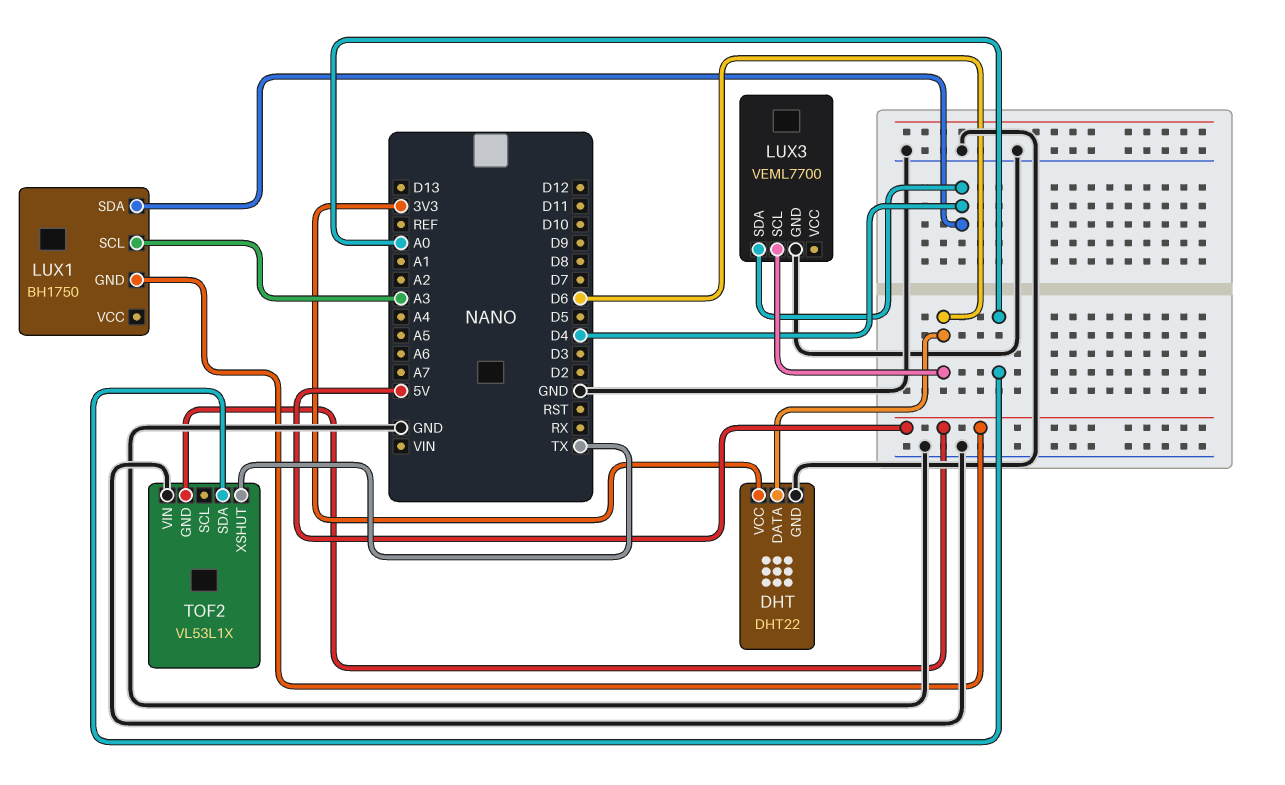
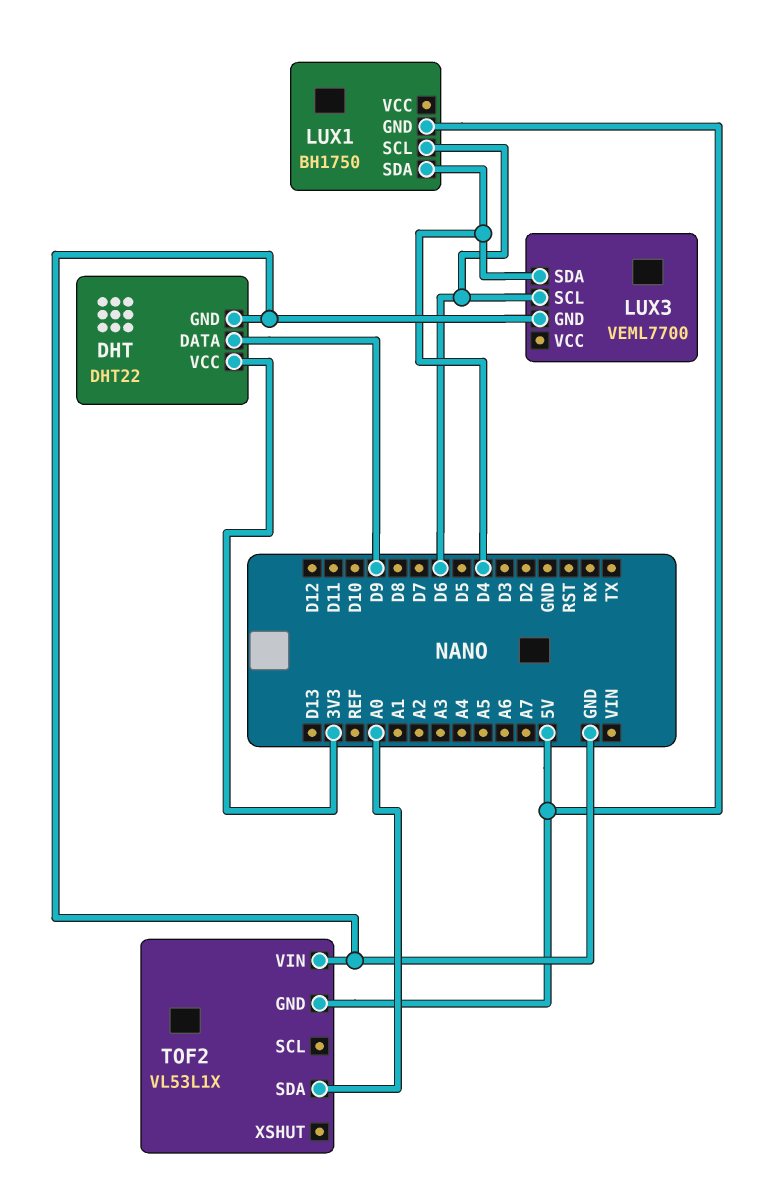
DHT pin DATA: D6 -> D9
LUX1 pin SCL: A3 -> D6
TOF2 pin XSHUT: TX -> none

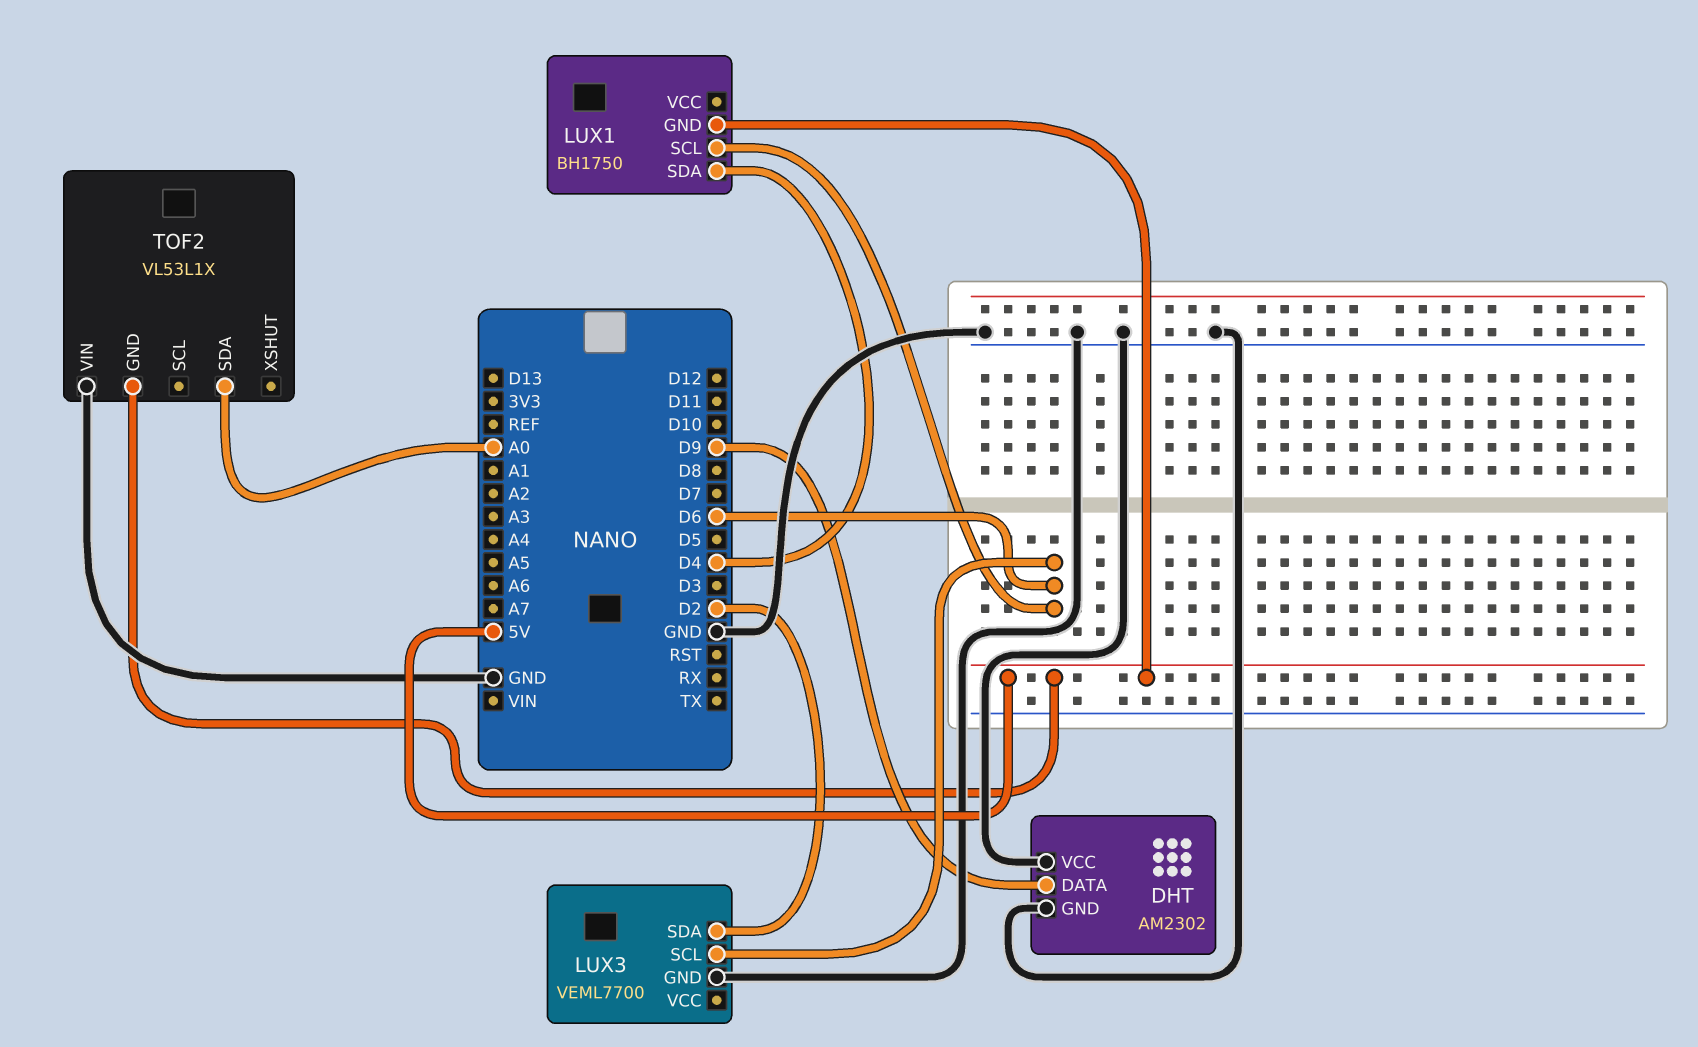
DHT: DHT22 -> AM2302
DHT pin VCC: 3V3 -> GND
LUX3 pin SDA: D4 -> D2

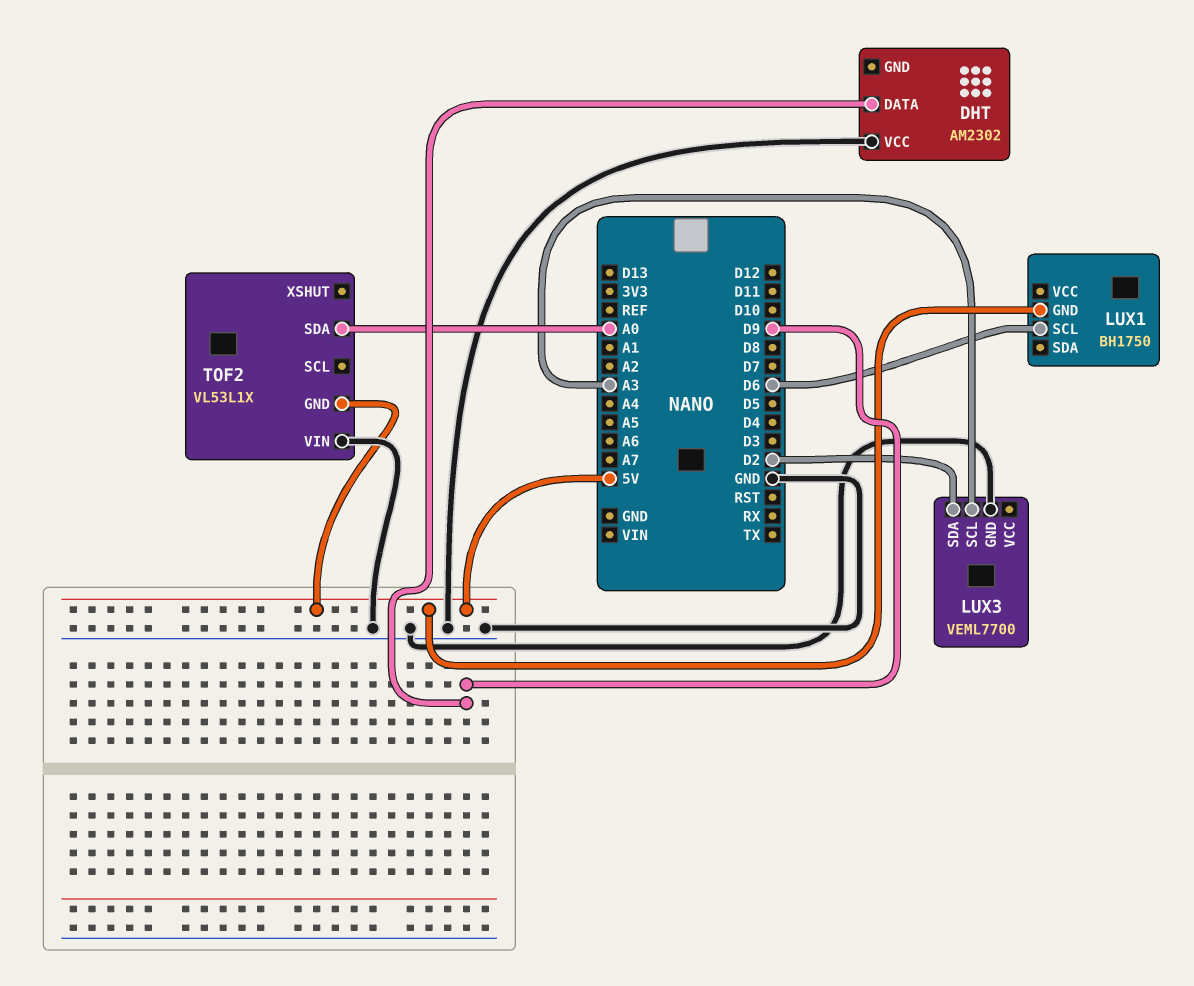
DHT pin GND: GND -> none
LUX1 pin SDA: D4 -> none
LUX3 pin SCL: D6 -> A3

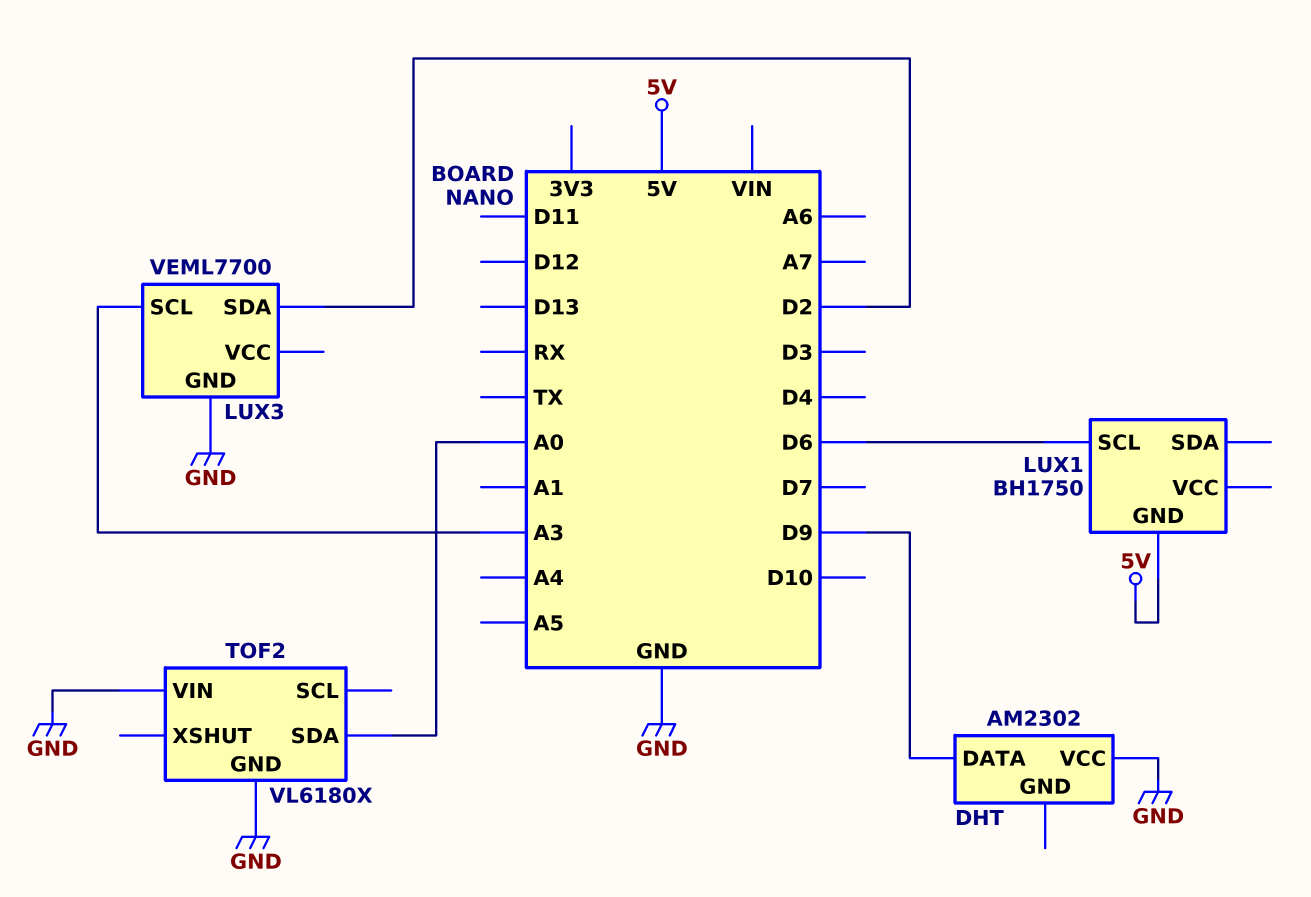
TOF2: VL53L1X -> VL6180X
TOF2 pin GND: 5V -> GND

